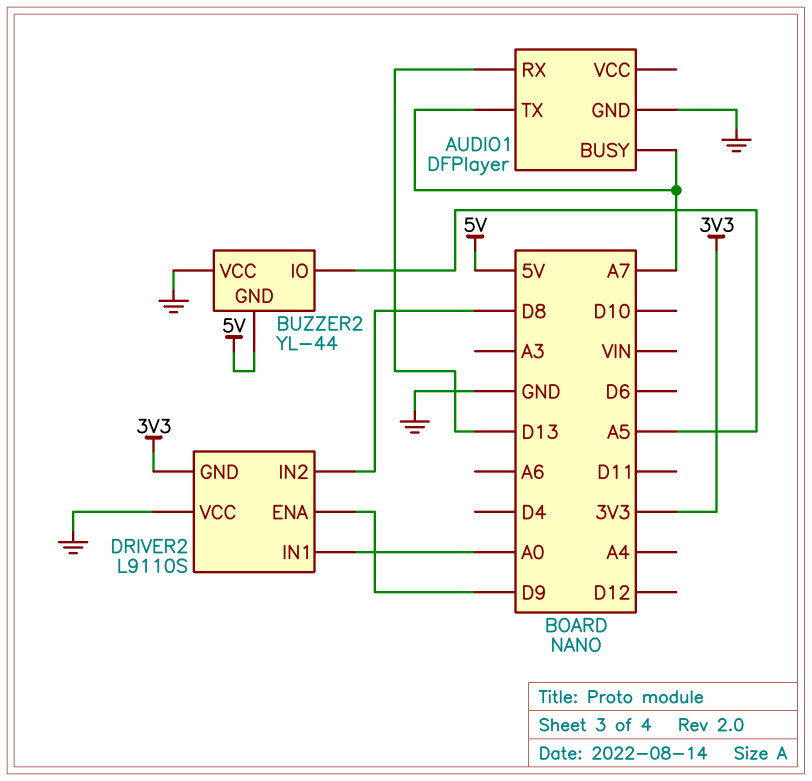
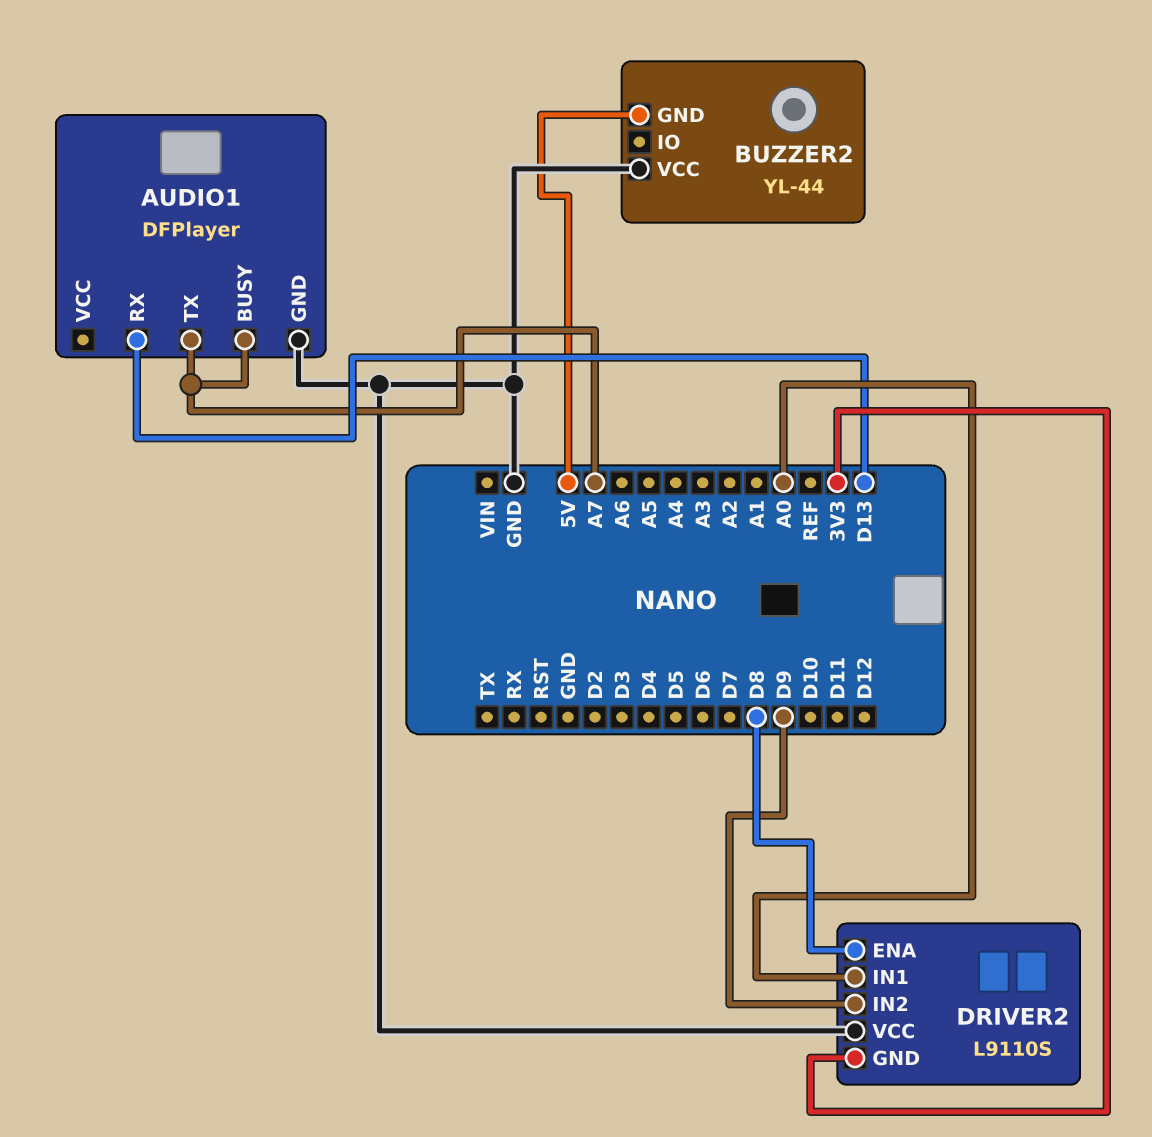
BUZZER2 pin IO: A5 -> none
DRIVER2 pin ENA: D9 -> D8
DRIVER2 pin IN2: D8 -> D9

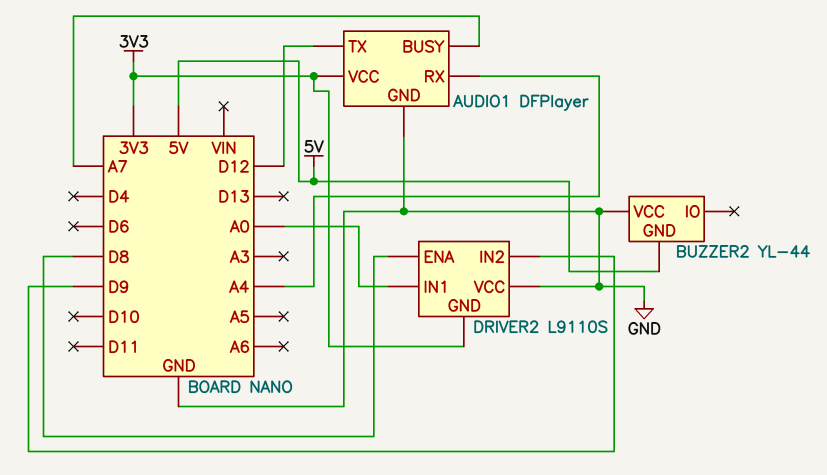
AUDIO1 pin RX: D13 -> A4
AUDIO1 pin TX: A7 -> D12
AUDIO1 pin VCC: none -> 3V3

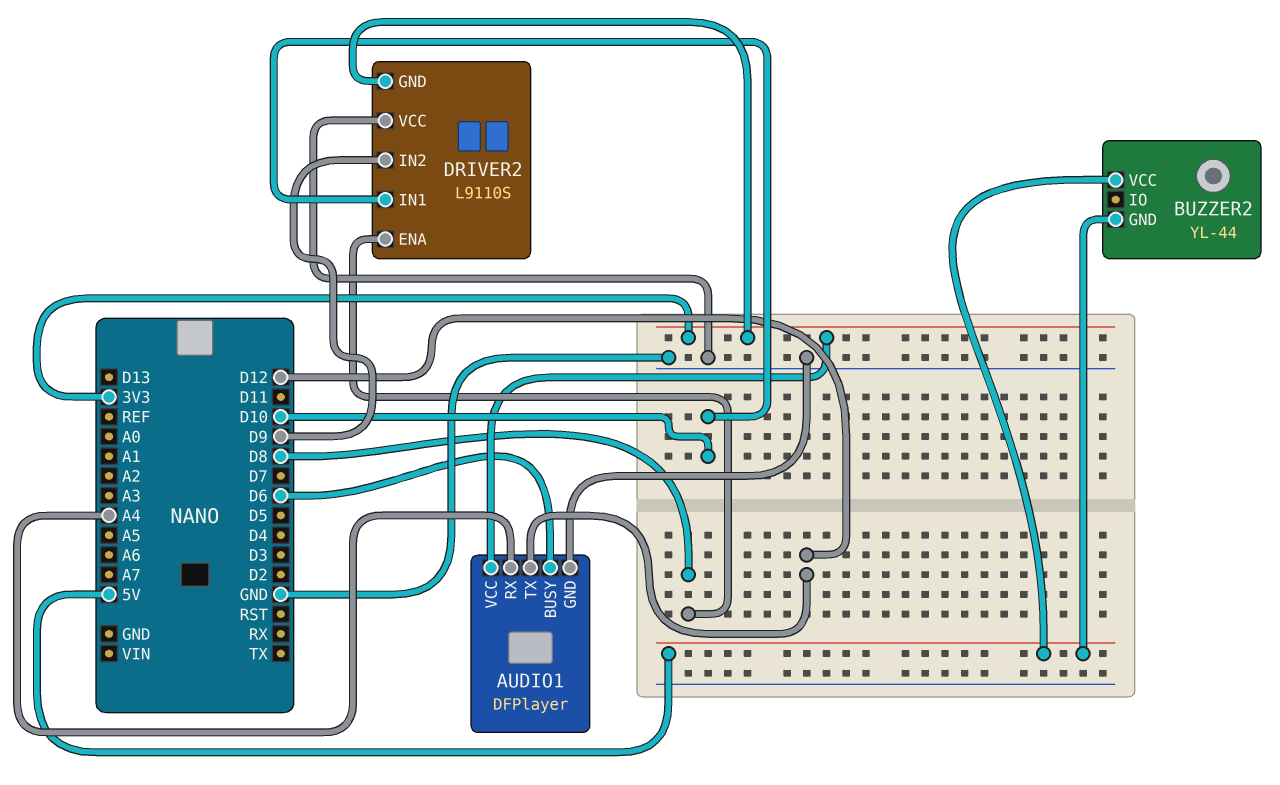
AUDIO1 pin BUSY: A7 -> D6
BUZZER2 pin VCC: GND -> 5V
DRIVER2 pin IN1: A0 -> D10

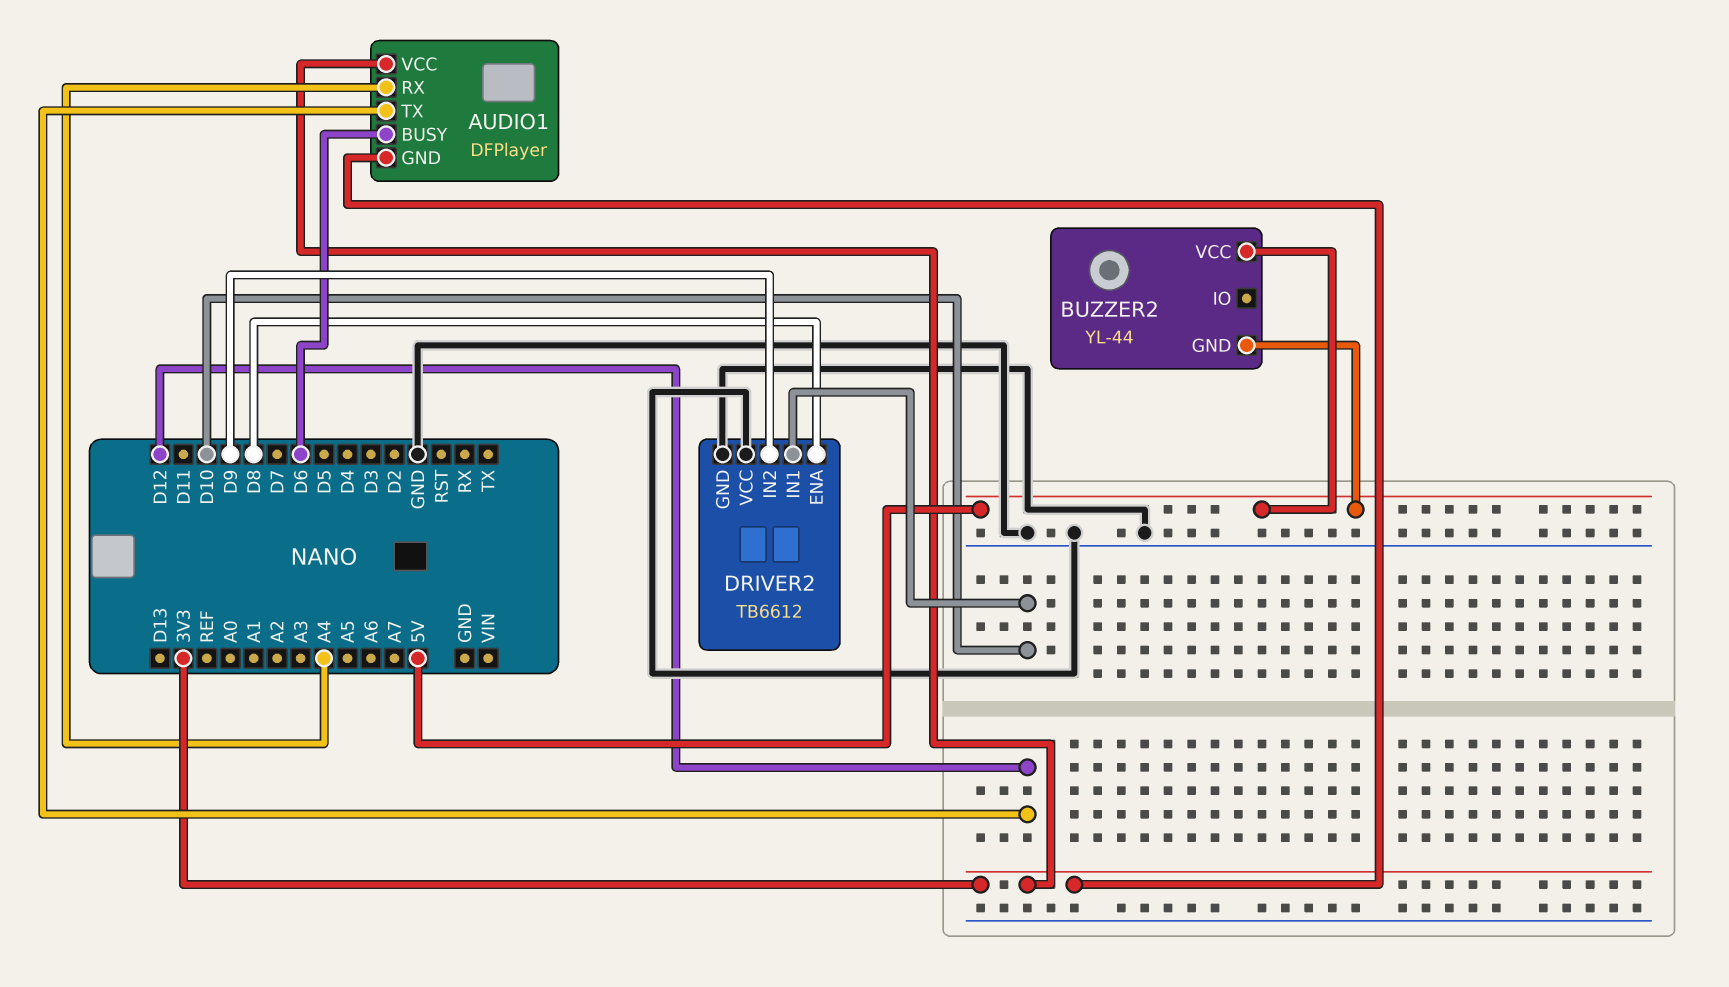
AUDIO1 pin GND: GND -> 3V3
DRIVER2: L9110S -> TB6612
DRIVER2 pin GND: 3V3 -> GND

